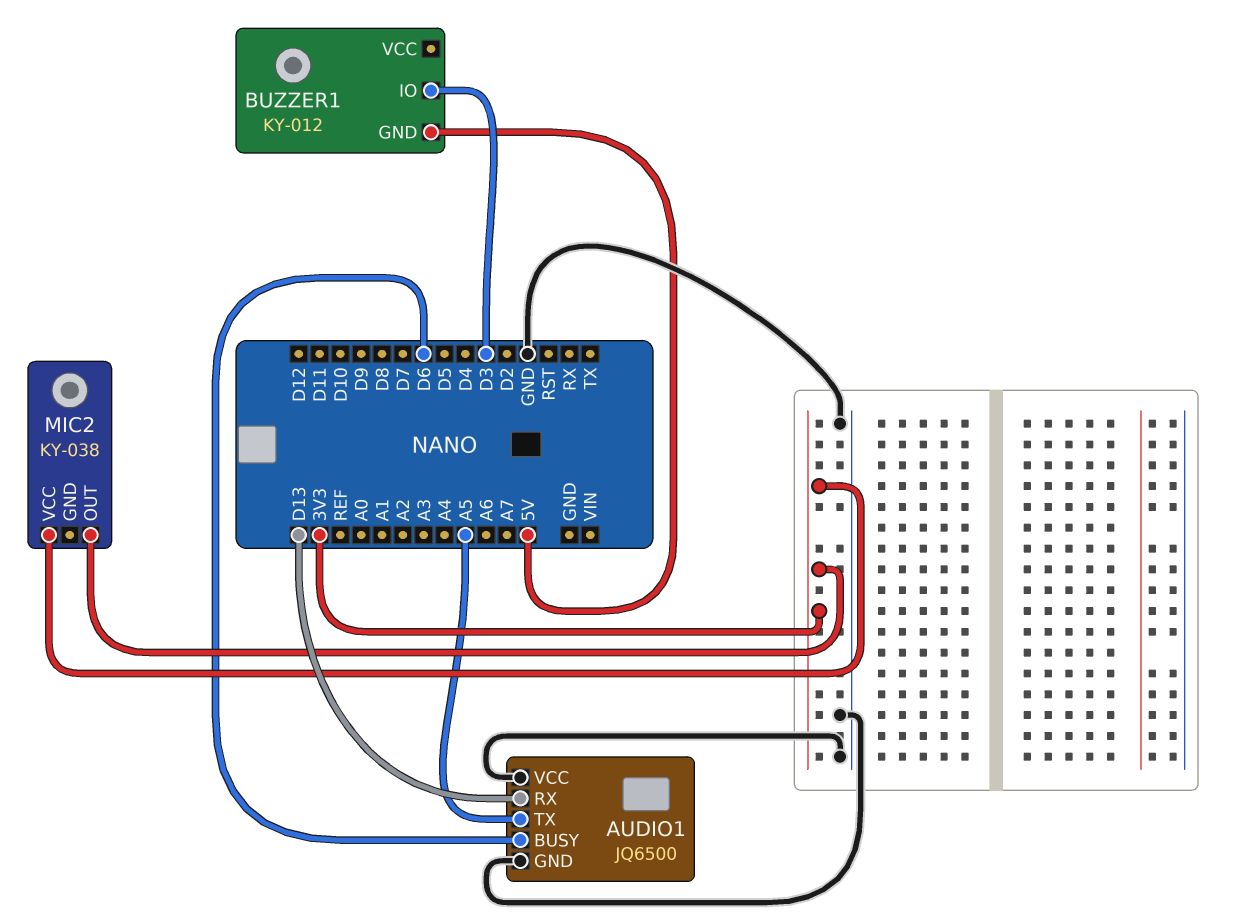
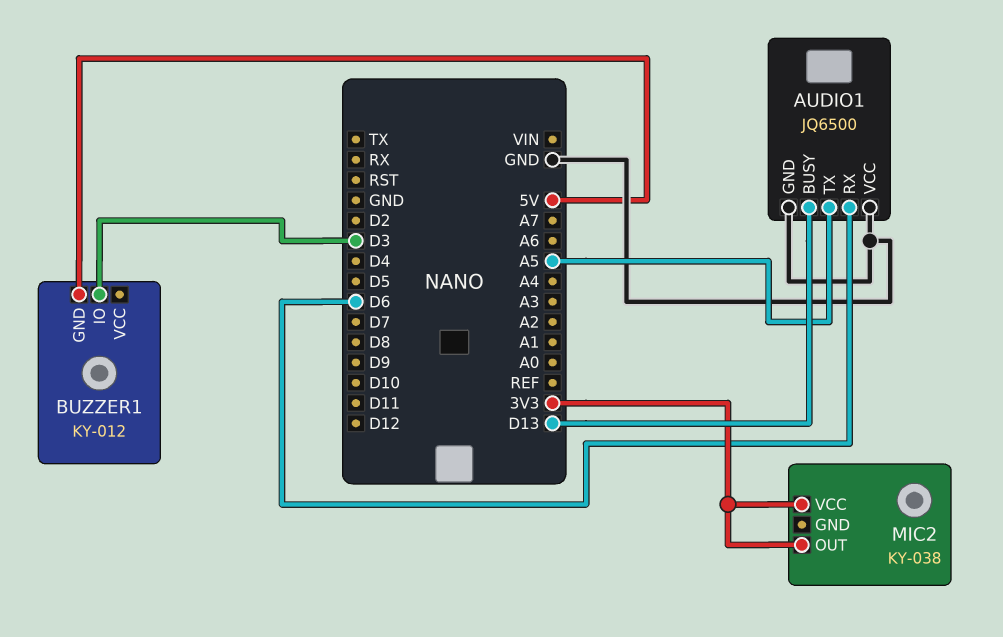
AUDIO1 pin BUSY: D6 -> D13
AUDIO1 pin RX: D13 -> D6

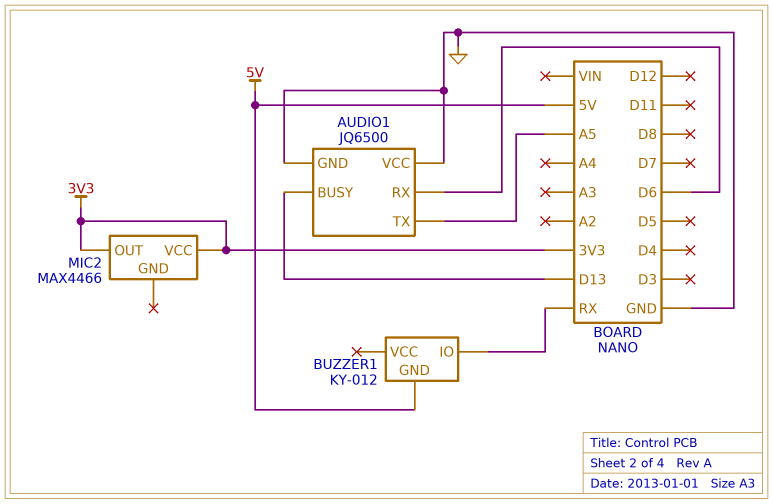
BUZZER1 pin IO: D3 -> RX
MIC2: KY-038 -> MAX4466

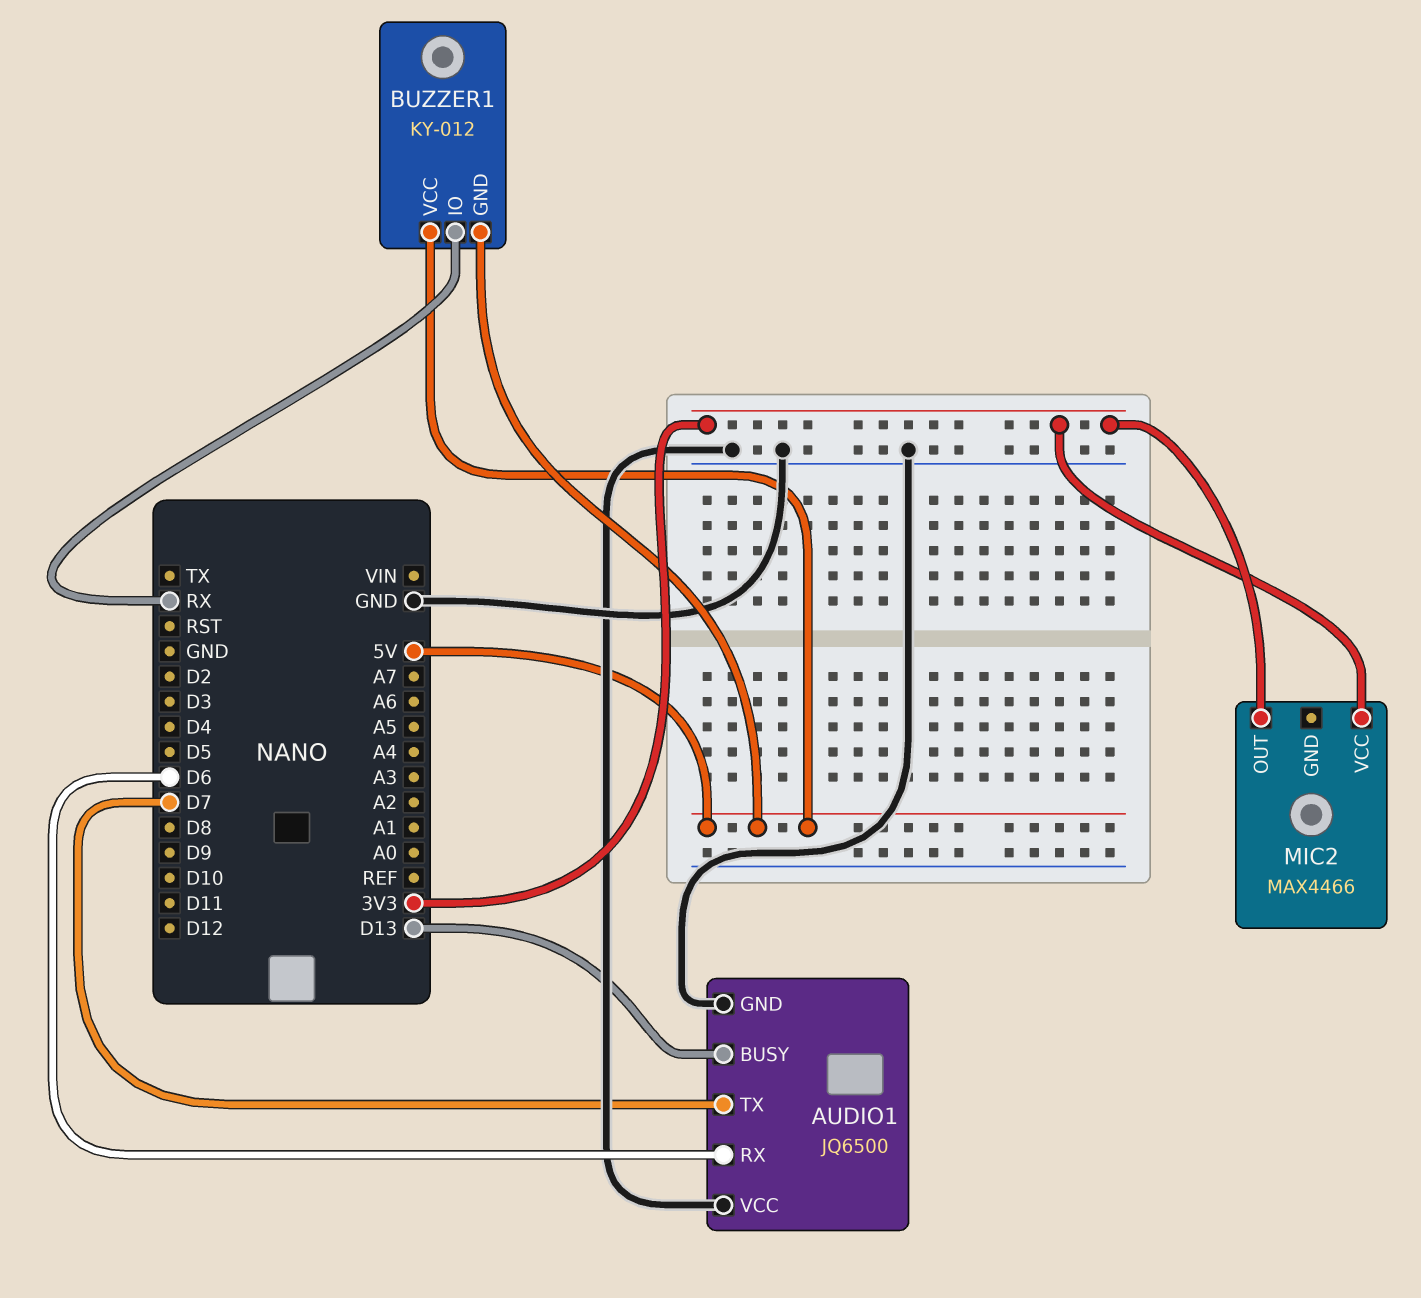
AUDIO1 pin TX: A5 -> D7
BUZZER1 pin VCC: none -> 5V

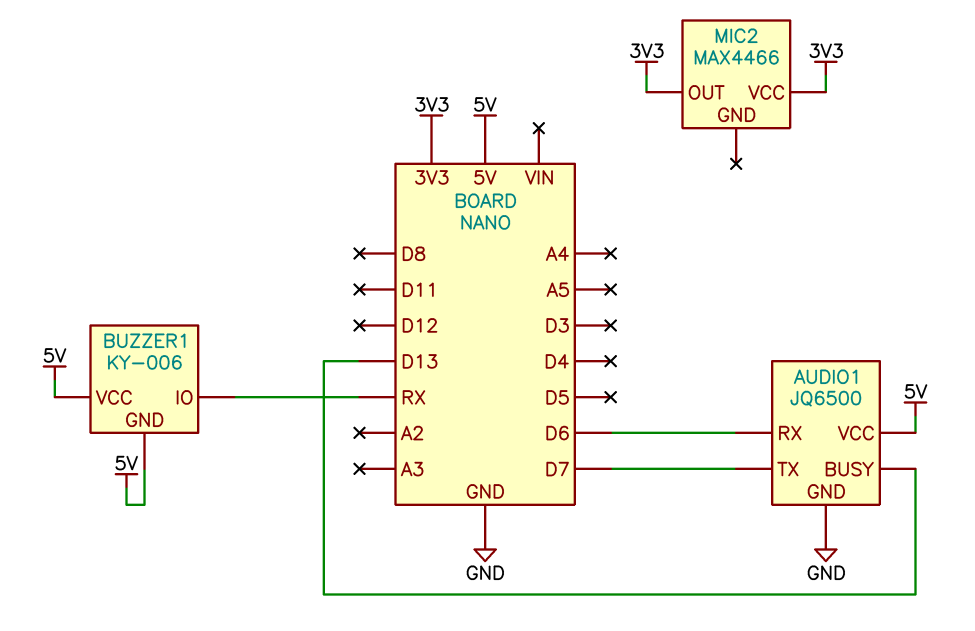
AUDIO1 pin VCC: GND -> 5V
BUZZER1: KY-012 -> KY-006

